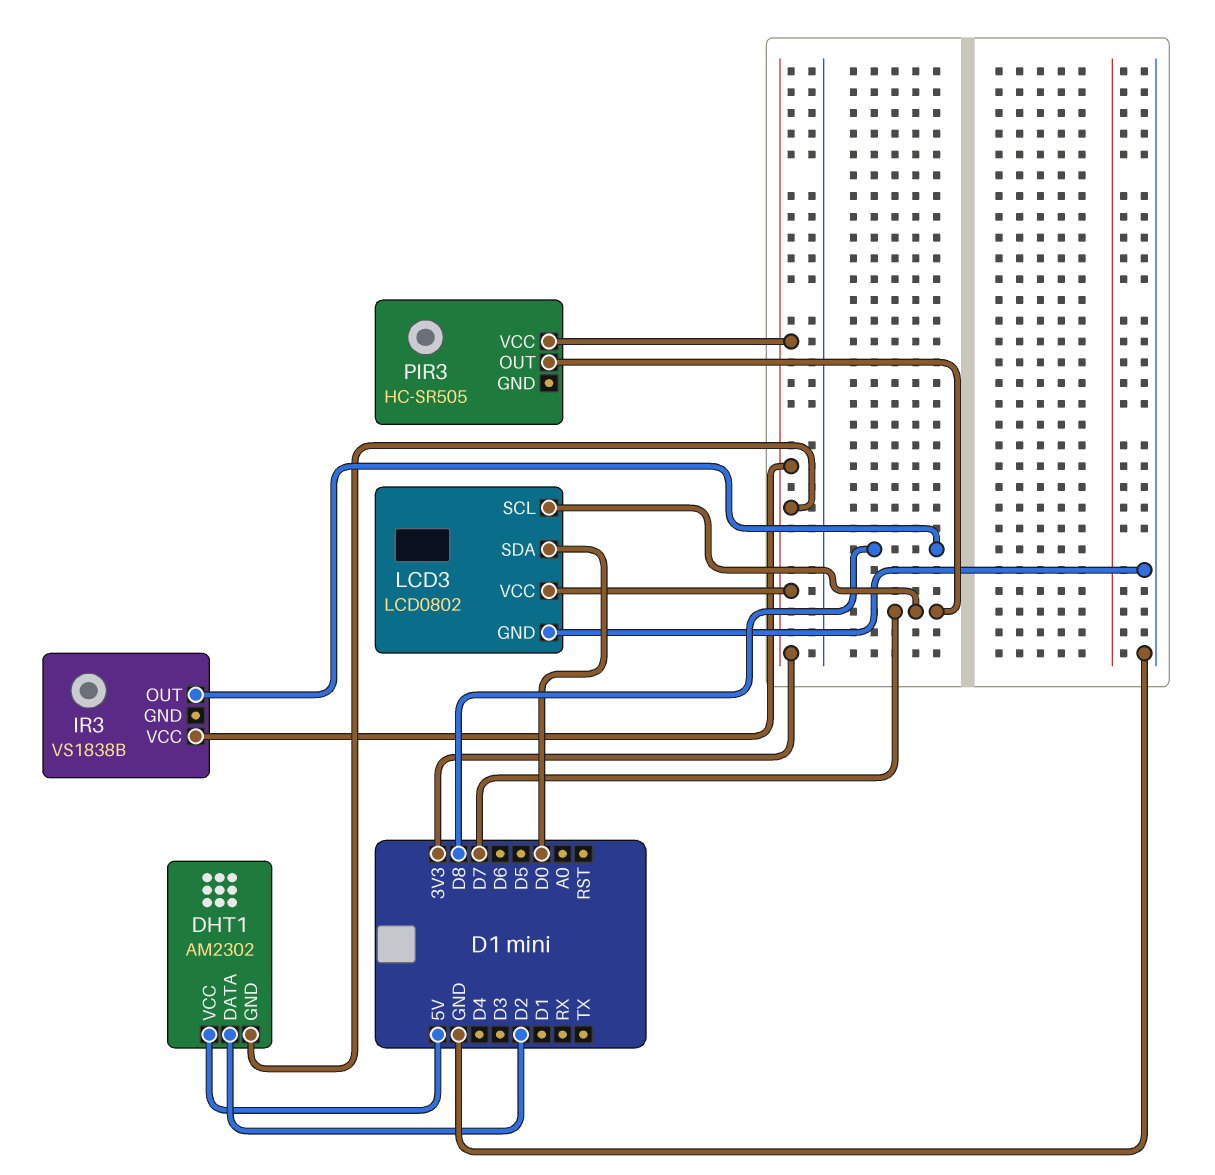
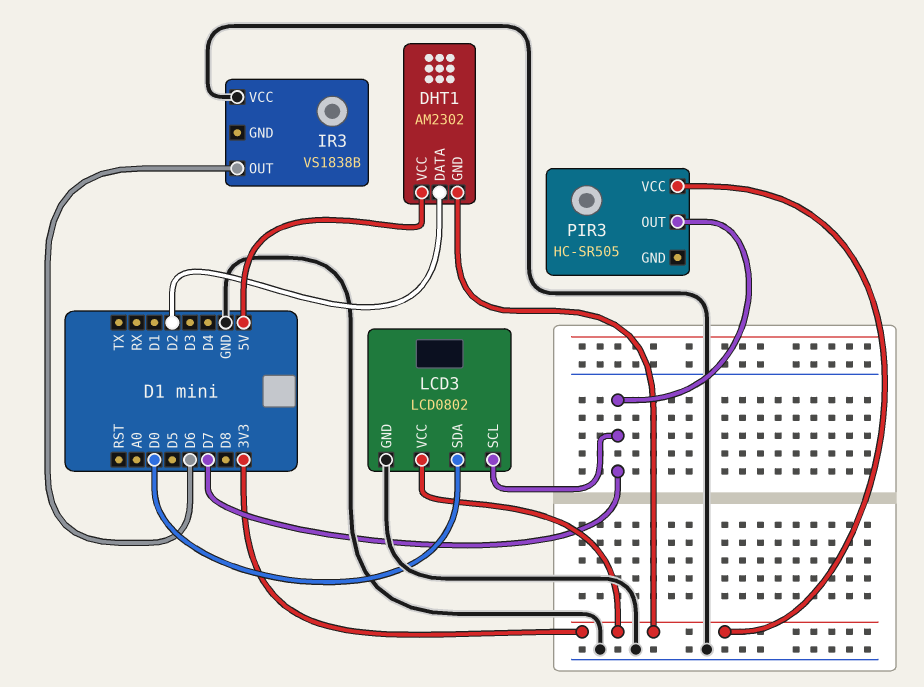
IR3 pin OUT: D8 -> D6
IR3 pin VCC: 3V3 -> GND

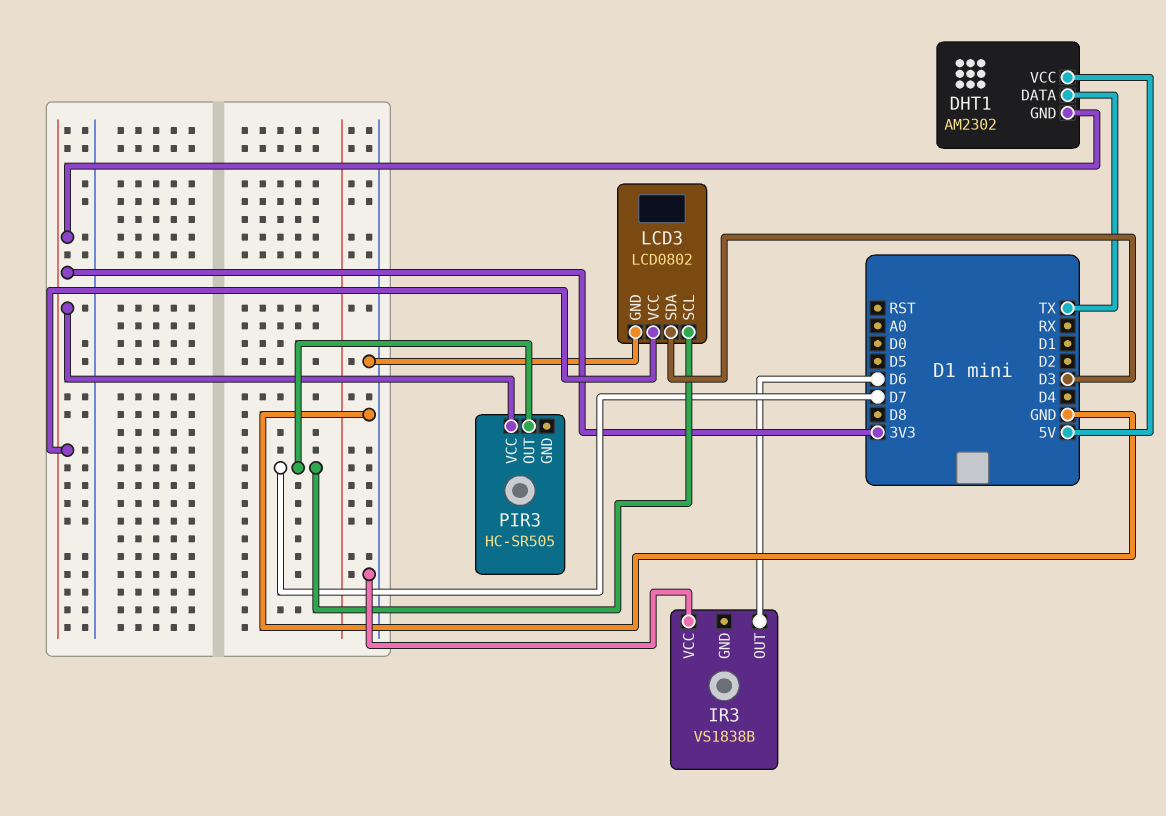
DHT1 pin DATA: D2 -> TX
LCD3 pin SDA: D0 -> D3

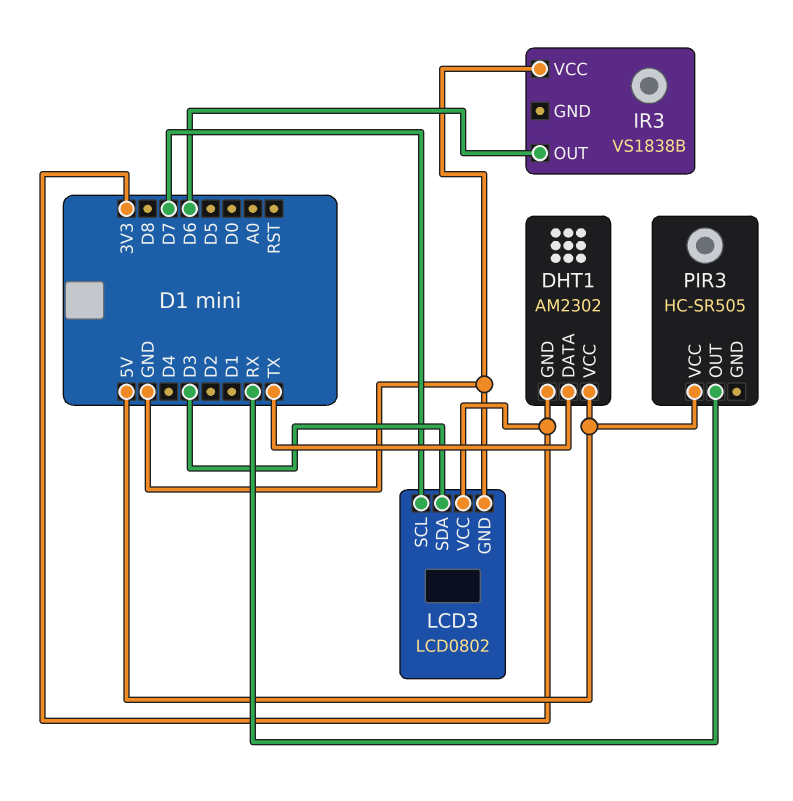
PIR3 pin OUT: D7 -> RX
PIR3 pin VCC: 3V3 -> 5V

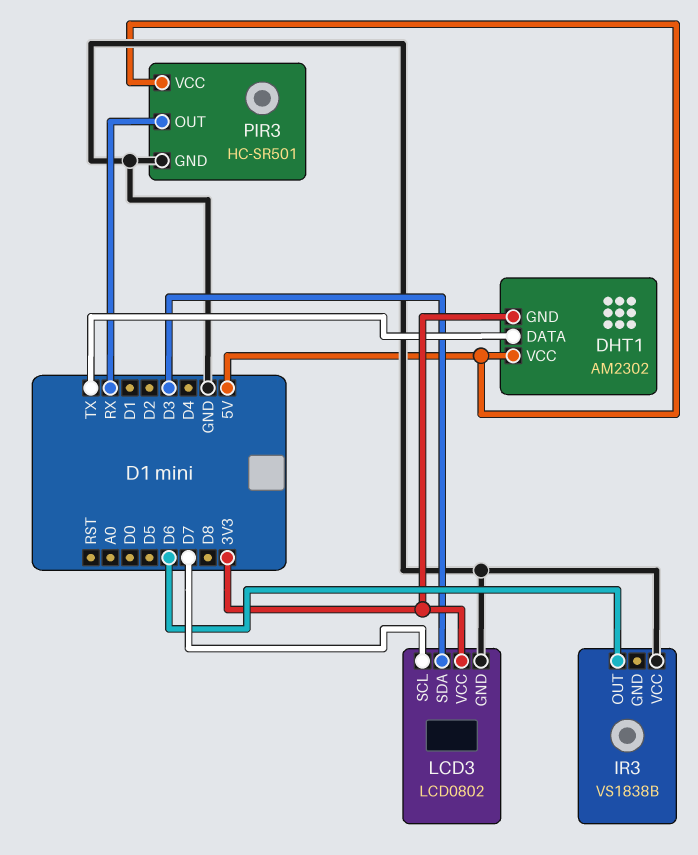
PIR3: HC-SR505 -> HC-SR501
PIR3 pin GND: none -> GND

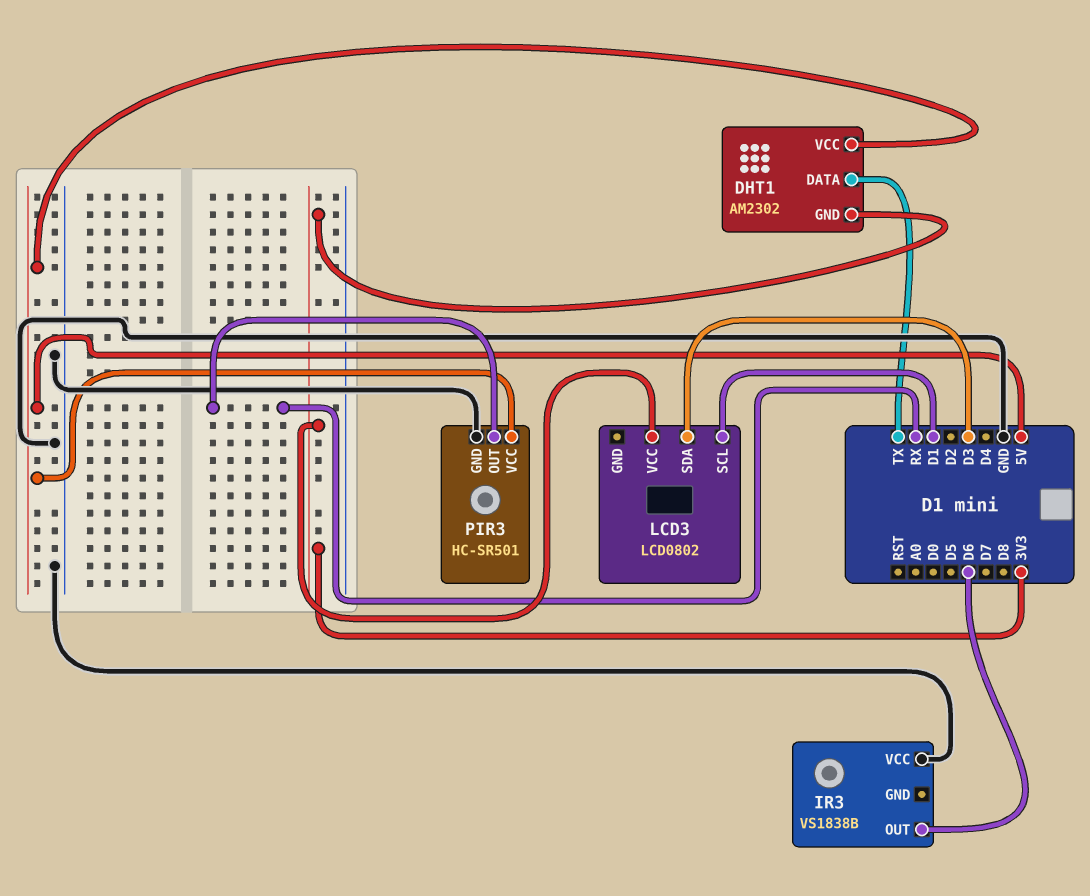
LCD3 pin GND: GND -> none
LCD3 pin SCL: D7 -> D1

